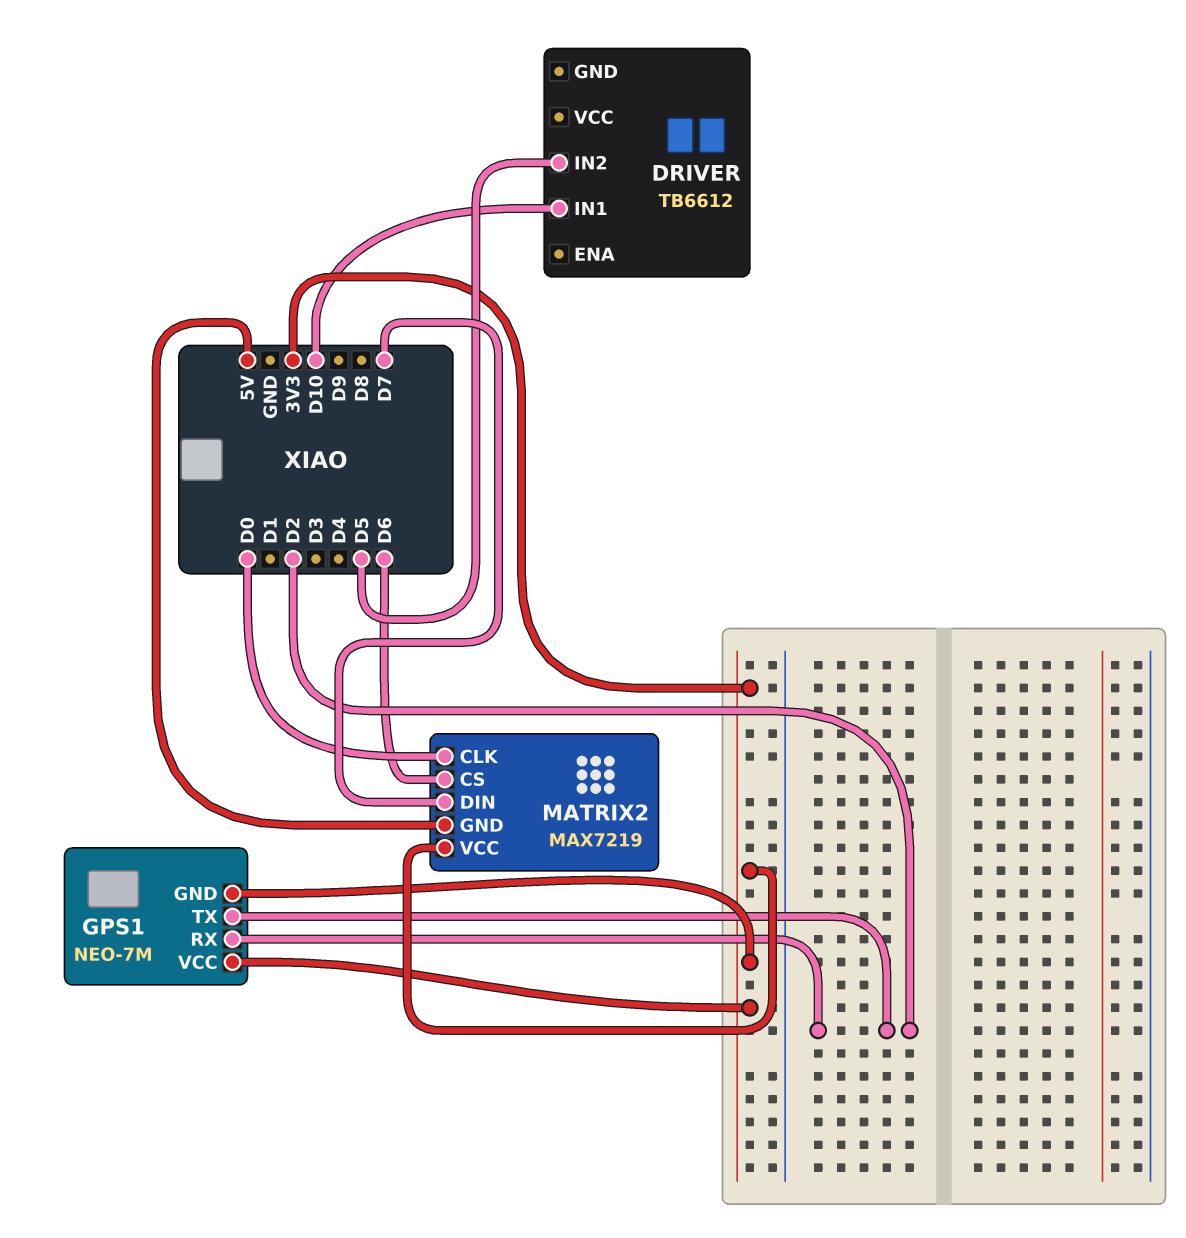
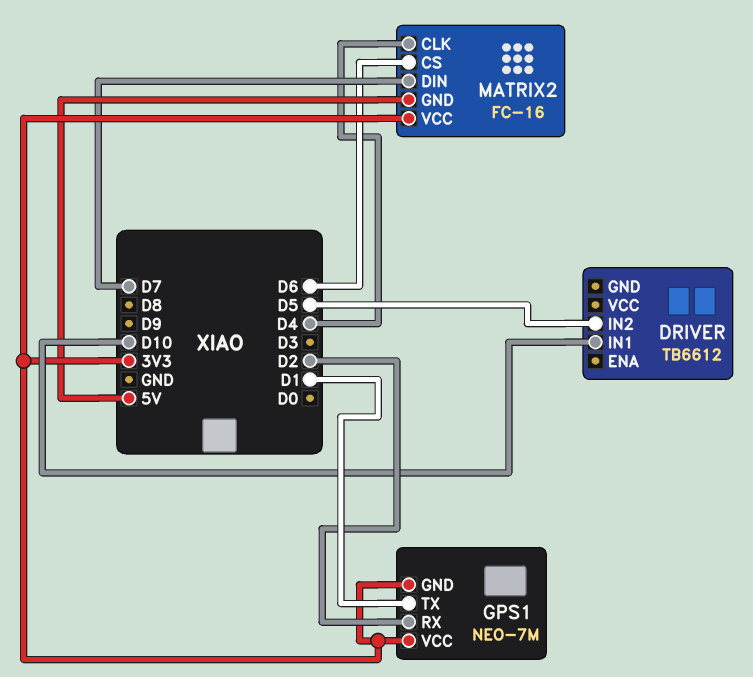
GPS1 pin TX: D2 -> D1
MATRIX2: MAX7219 -> FC-16
MATRIX2 pin CLK: D0 -> D4

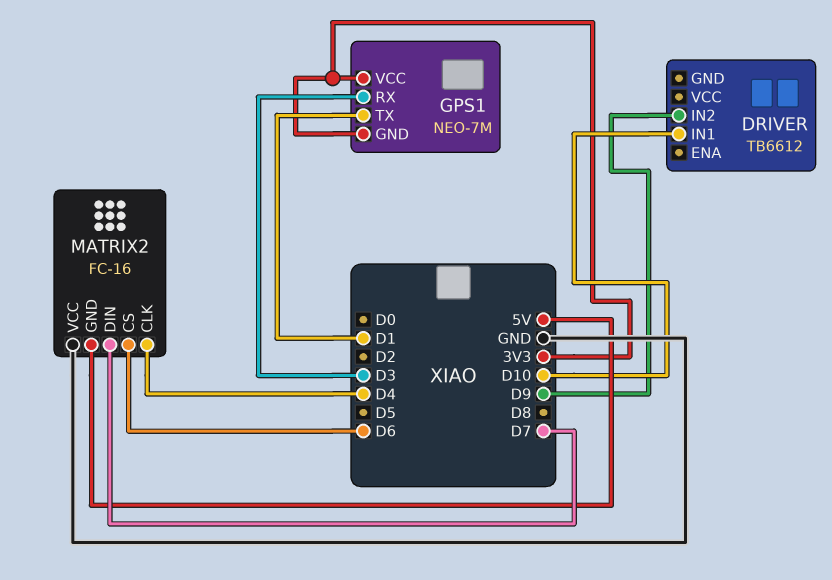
DRIVER pin IN2: D5 -> D9
GPS1 pin RX: D2 -> D3
MATRIX2 pin VCC: 3V3 -> GND

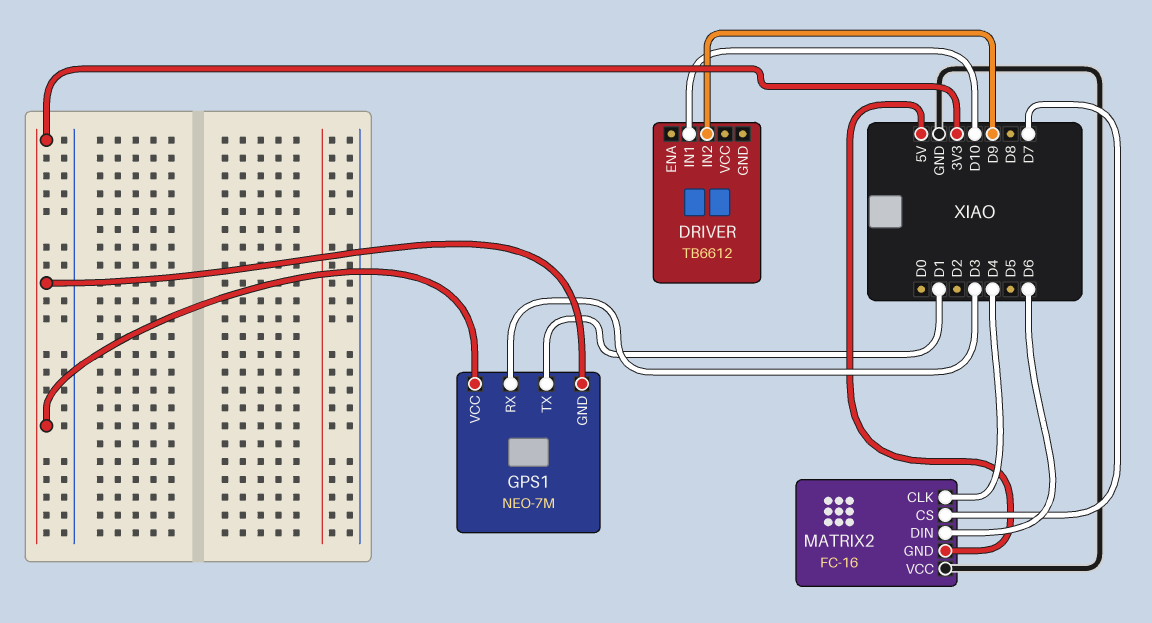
MATRIX2 pin CS: D6 -> D7
MATRIX2 pin DIN: D7 -> D6

